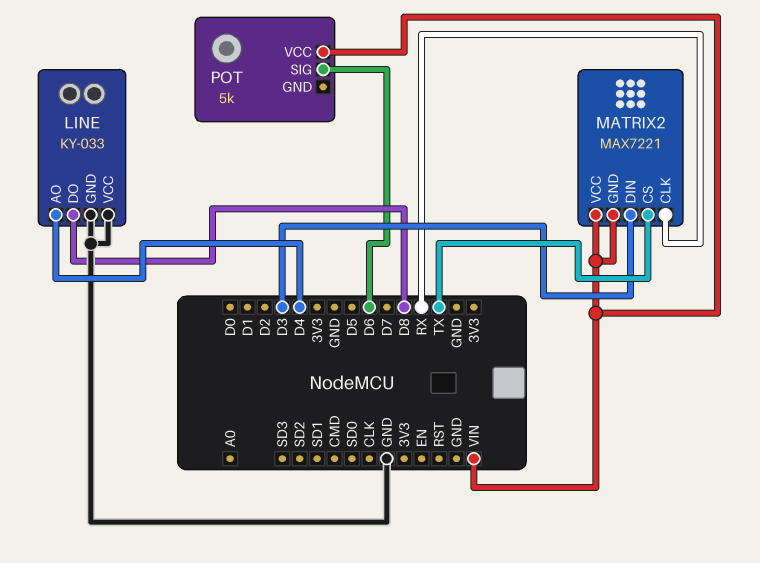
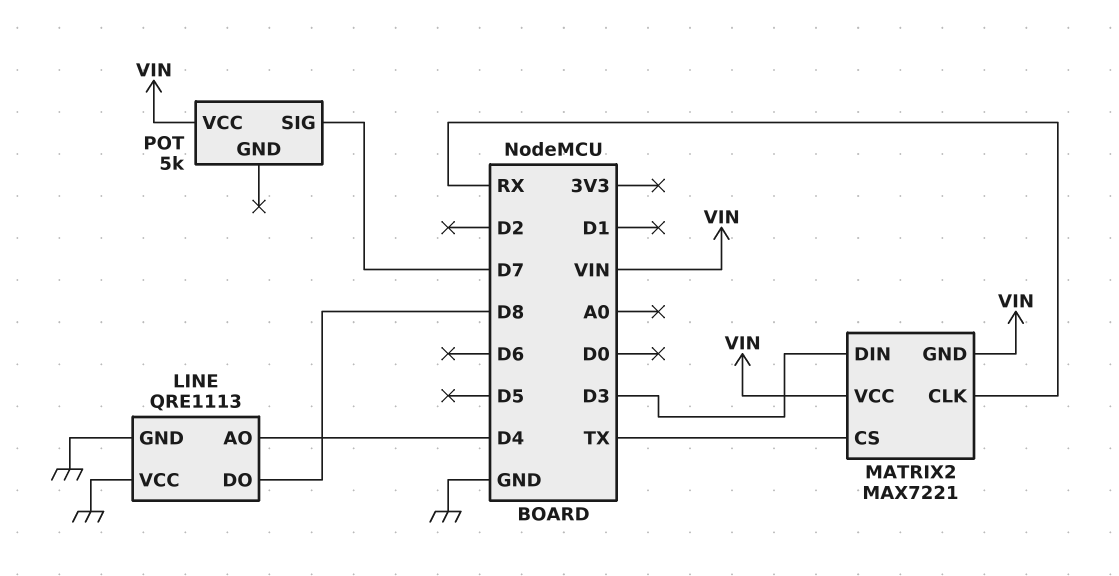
LINE: KY-033 -> QRE1113
POT pin SIG: D6 -> D7

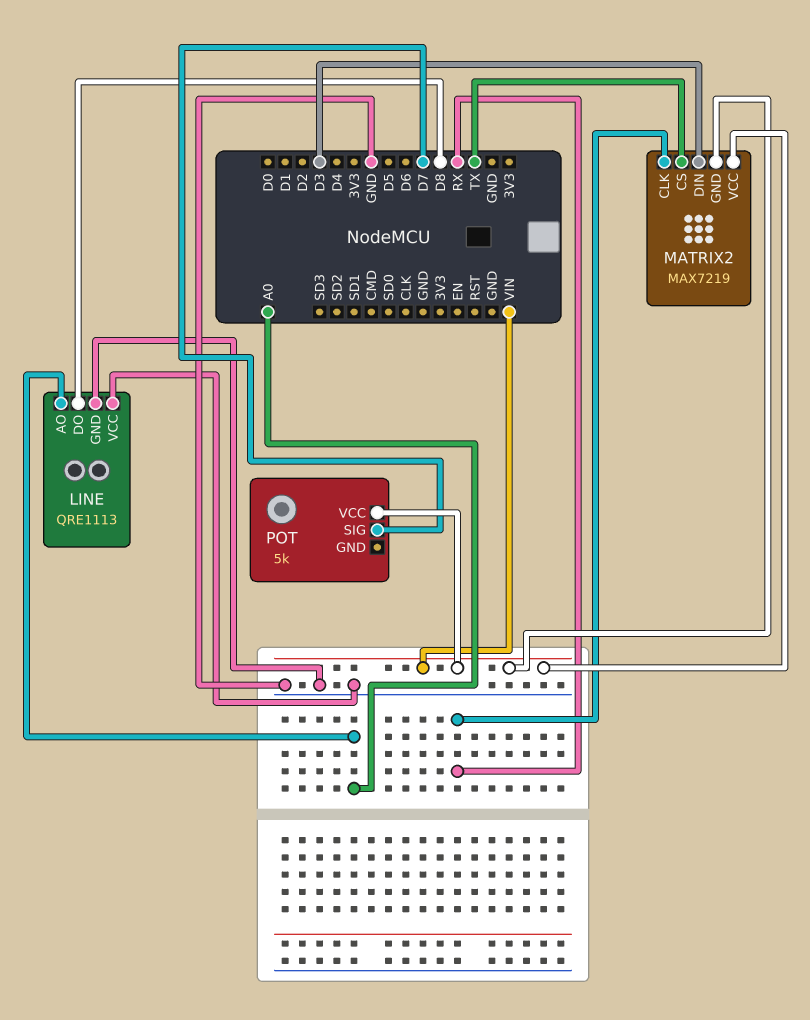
LINE pin AO: D4 -> A0
MATRIX2: MAX7221 -> MAX7219

